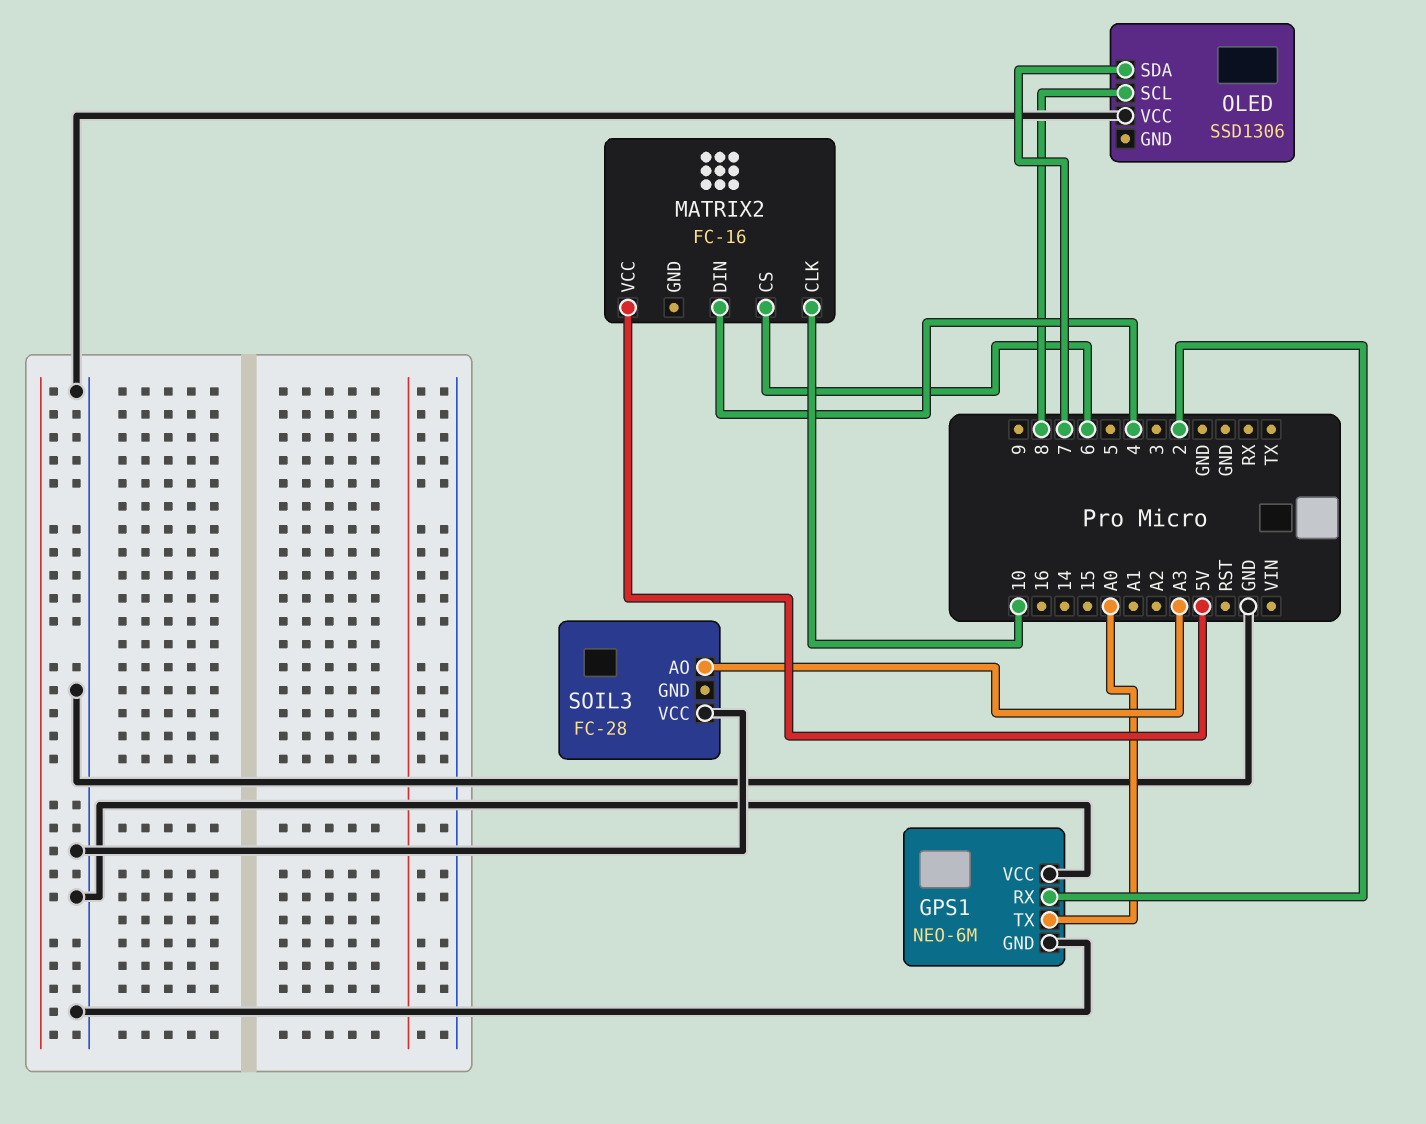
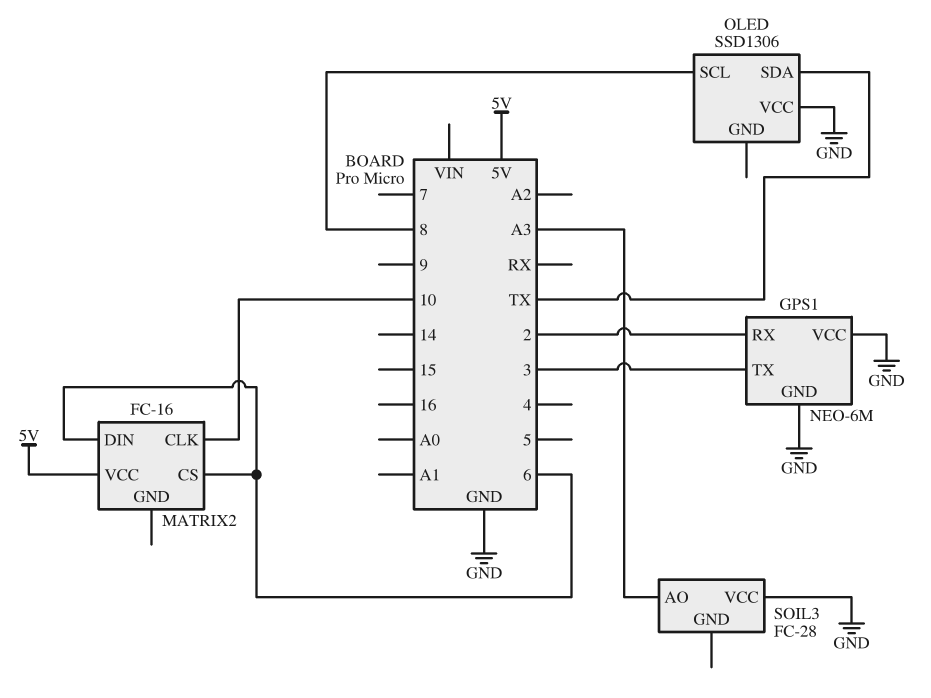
GPS1 pin TX: A0 -> 3
MATRIX2 pin DIN: 4 -> 6
OLED pin SDA: 7 -> TX

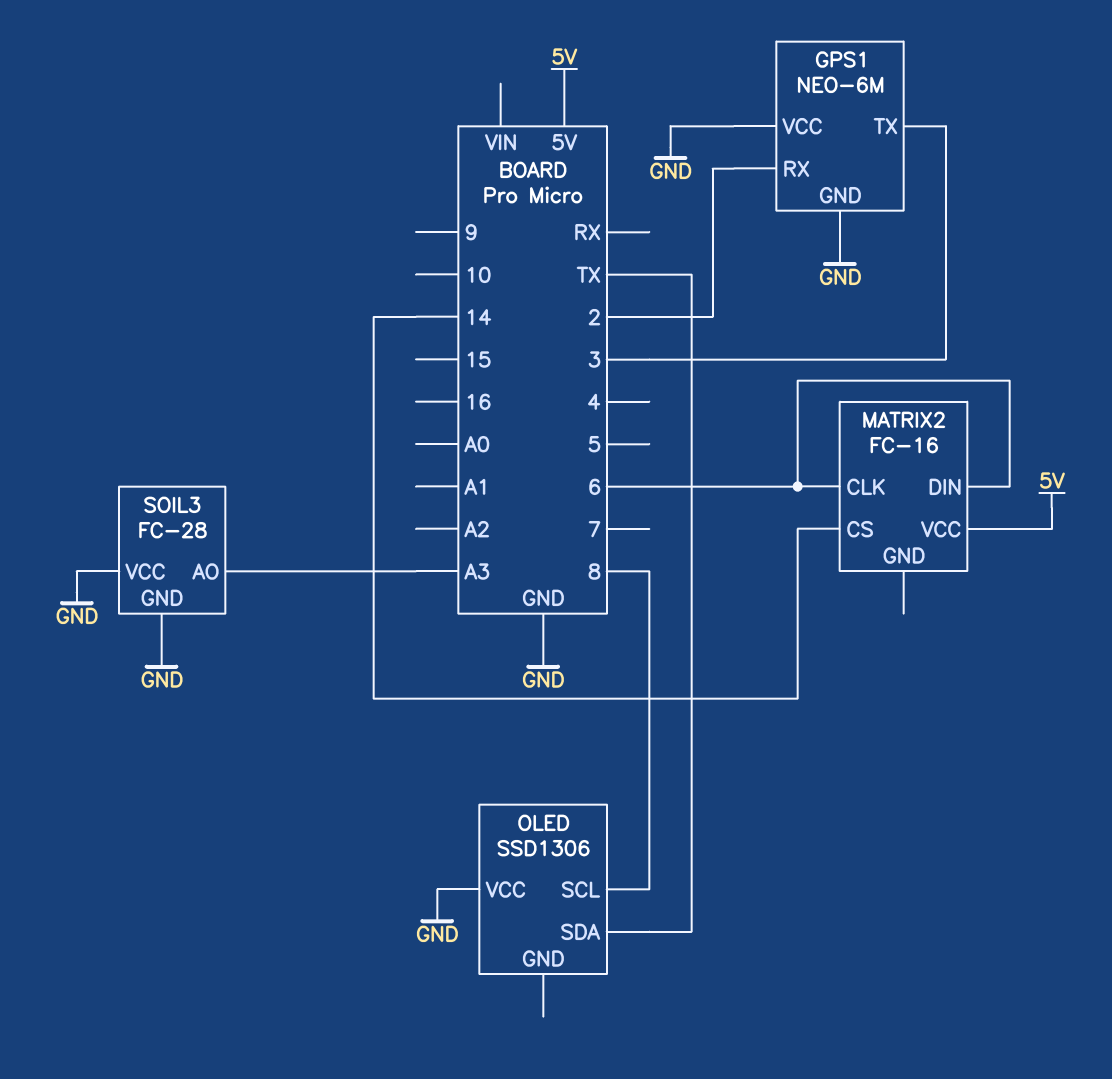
MATRIX2 pin CLK: 10 -> 6
MATRIX2 pin CS: 6 -> 14
SOIL3 pin GND: none -> GND

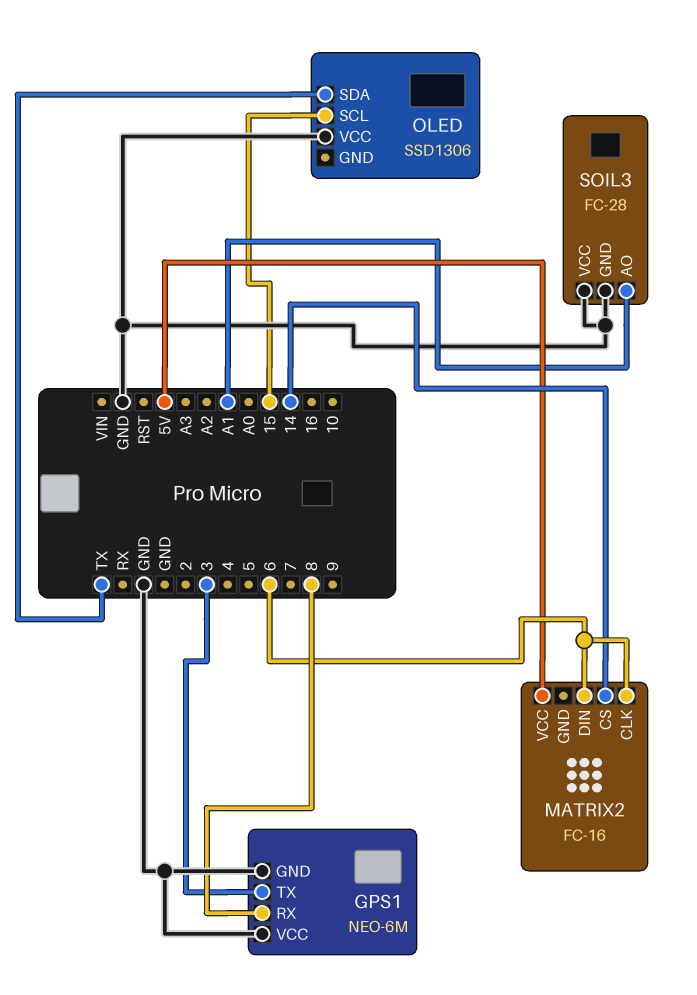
GPS1 pin RX: 2 -> 8
OLED pin SCL: 8 -> 15
SOIL3 pin AO: A3 -> A1

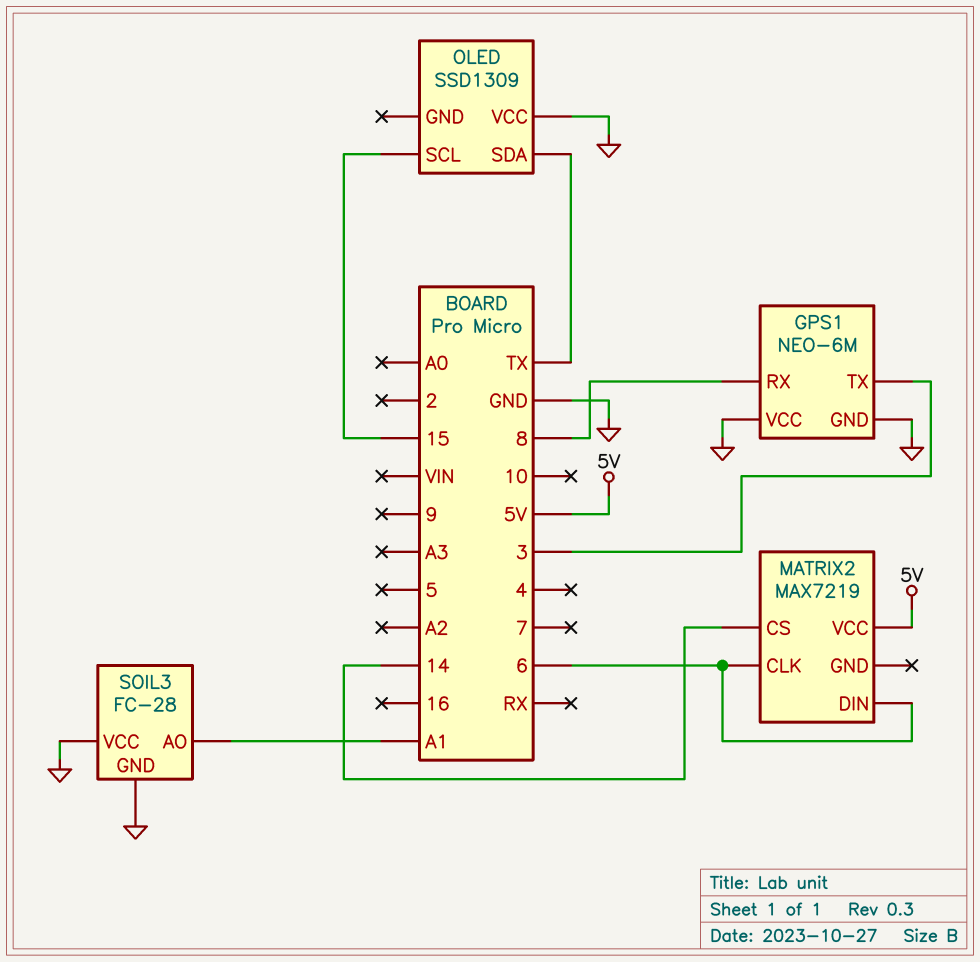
MATRIX2: FC-16 -> MAX7219
OLED: SSD1306 -> SSD1309

